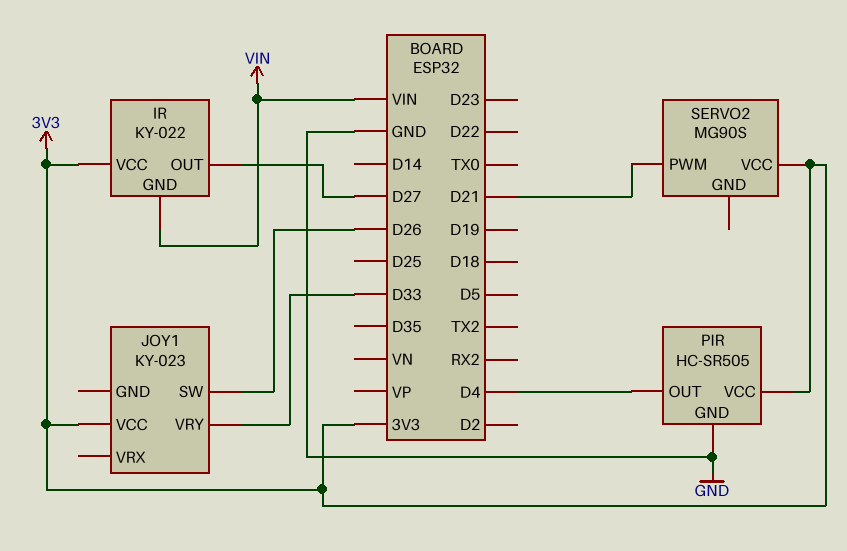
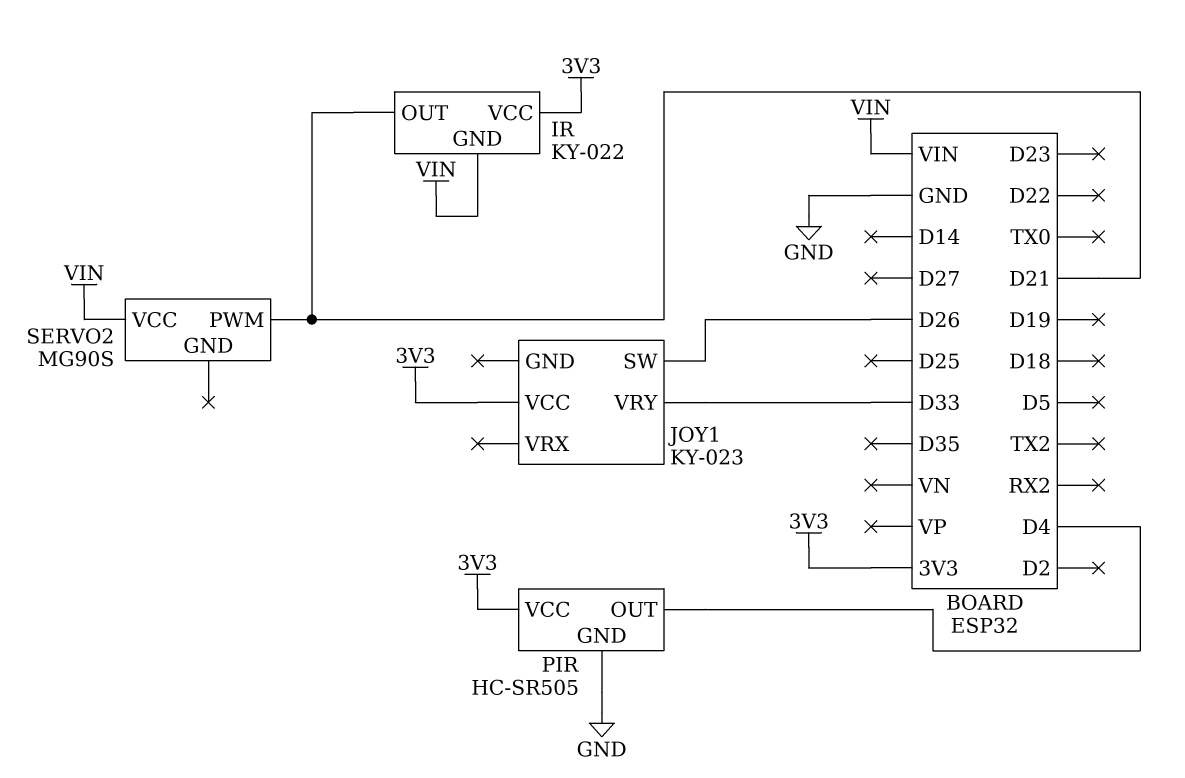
IR pin OUT: D27 -> D21
SERVO2 pin VCC: 3V3 -> VIN

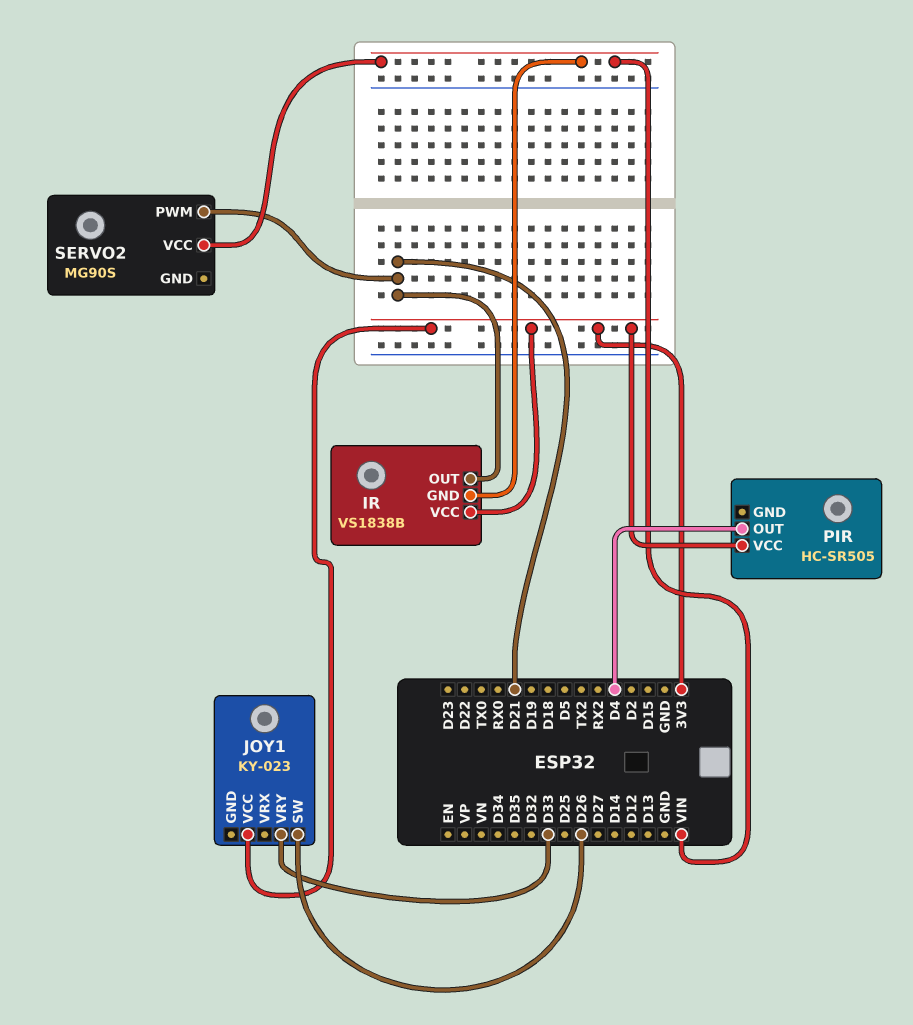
IR: KY-022 -> VS1838B
PIR pin GND: GND -> none

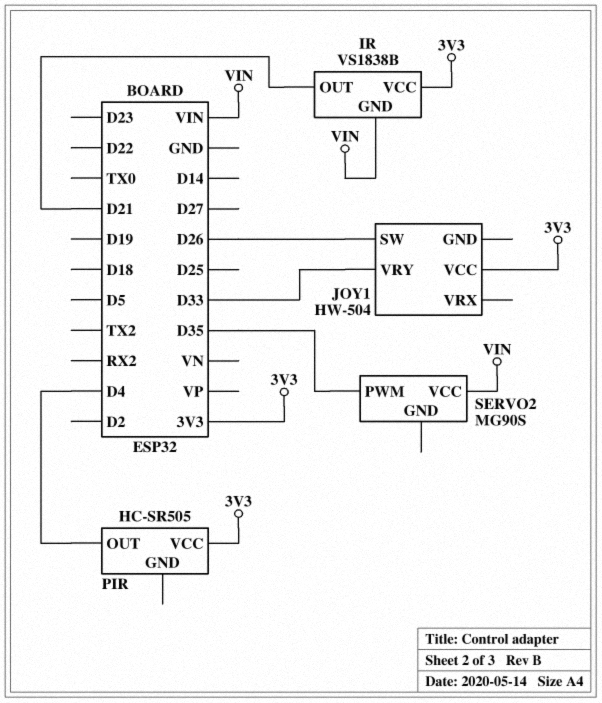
JOY1: KY-023 -> HW-504
SERVO2 pin PWM: D21 -> D35

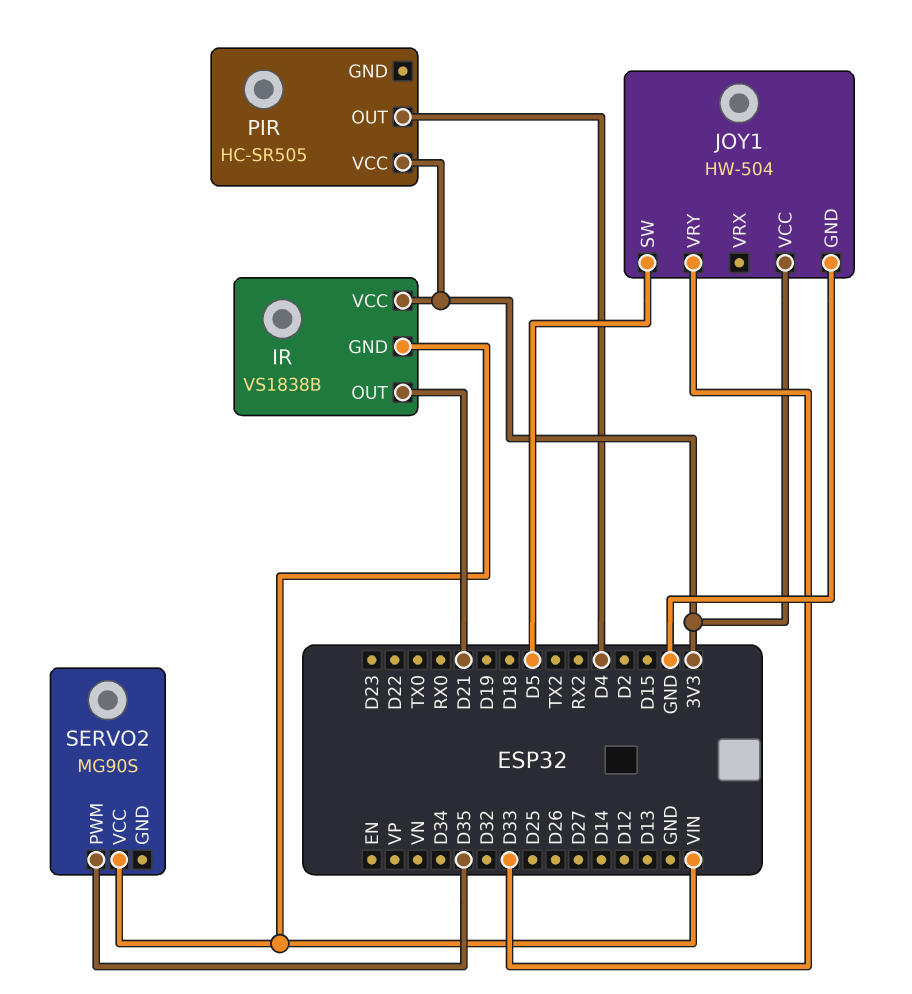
JOY1 pin GND: none -> GND
JOY1 pin SW: D26 -> D5

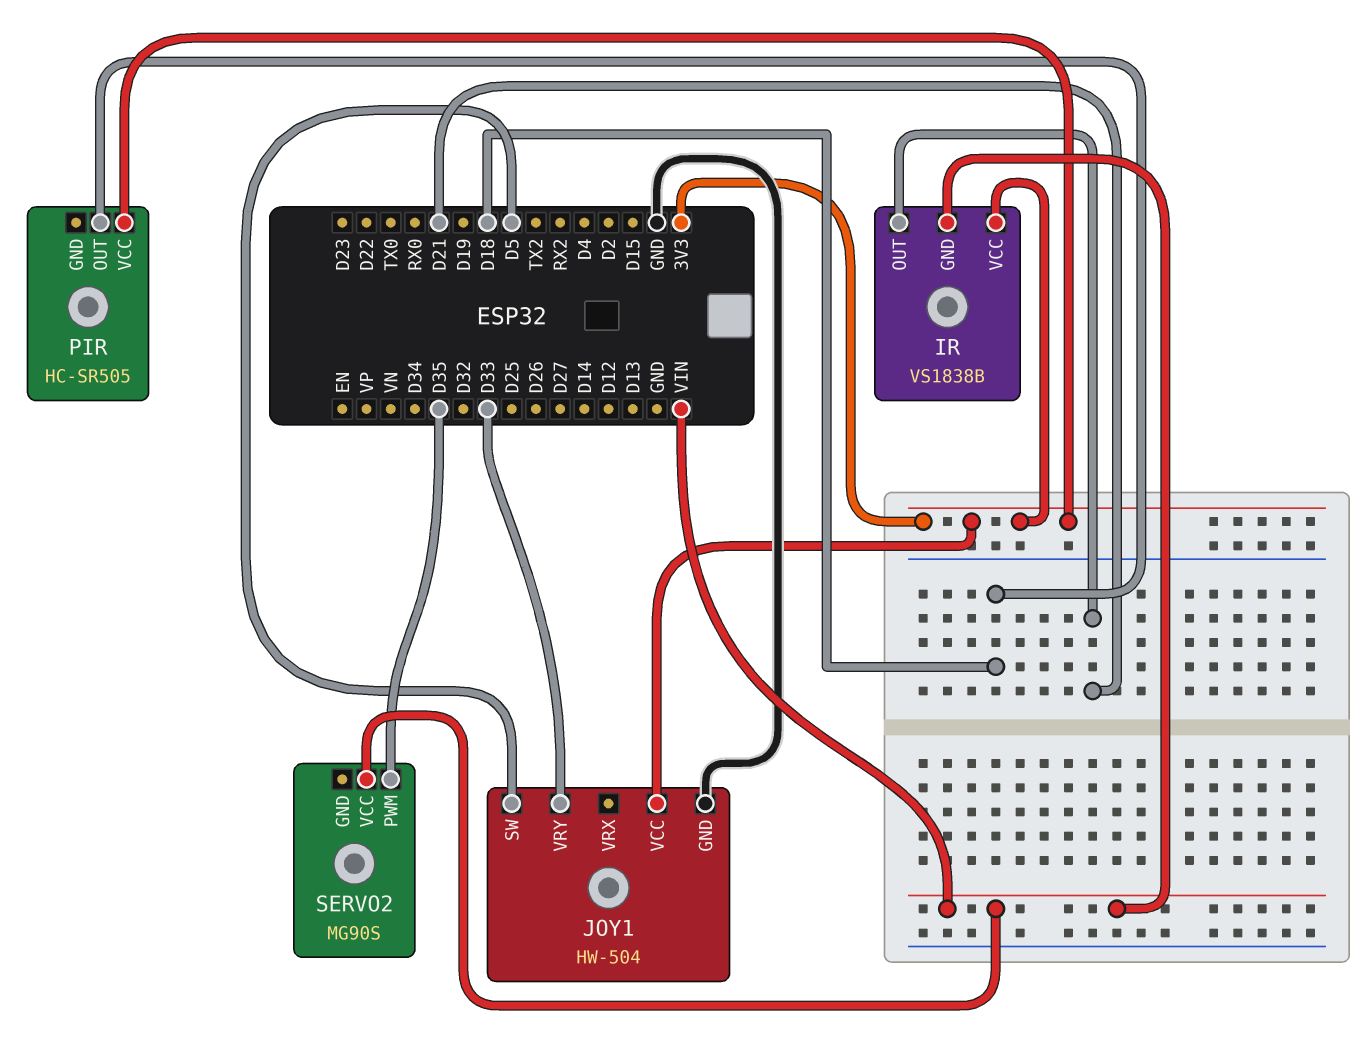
PIR pin OUT: D4 -> D18

